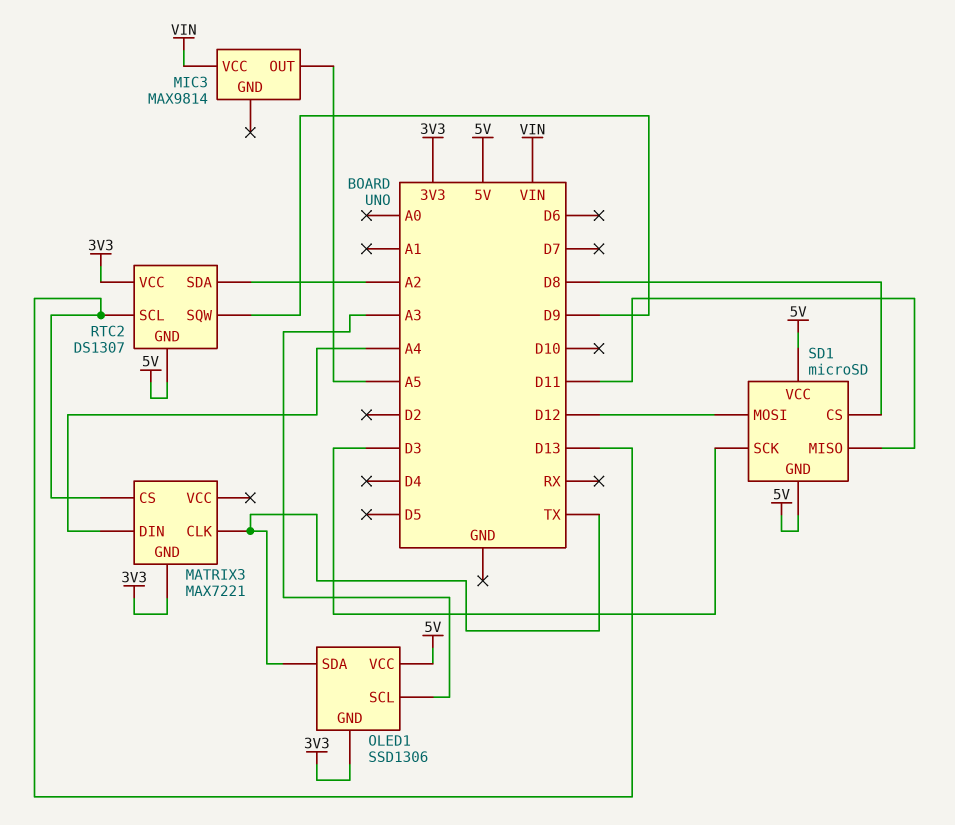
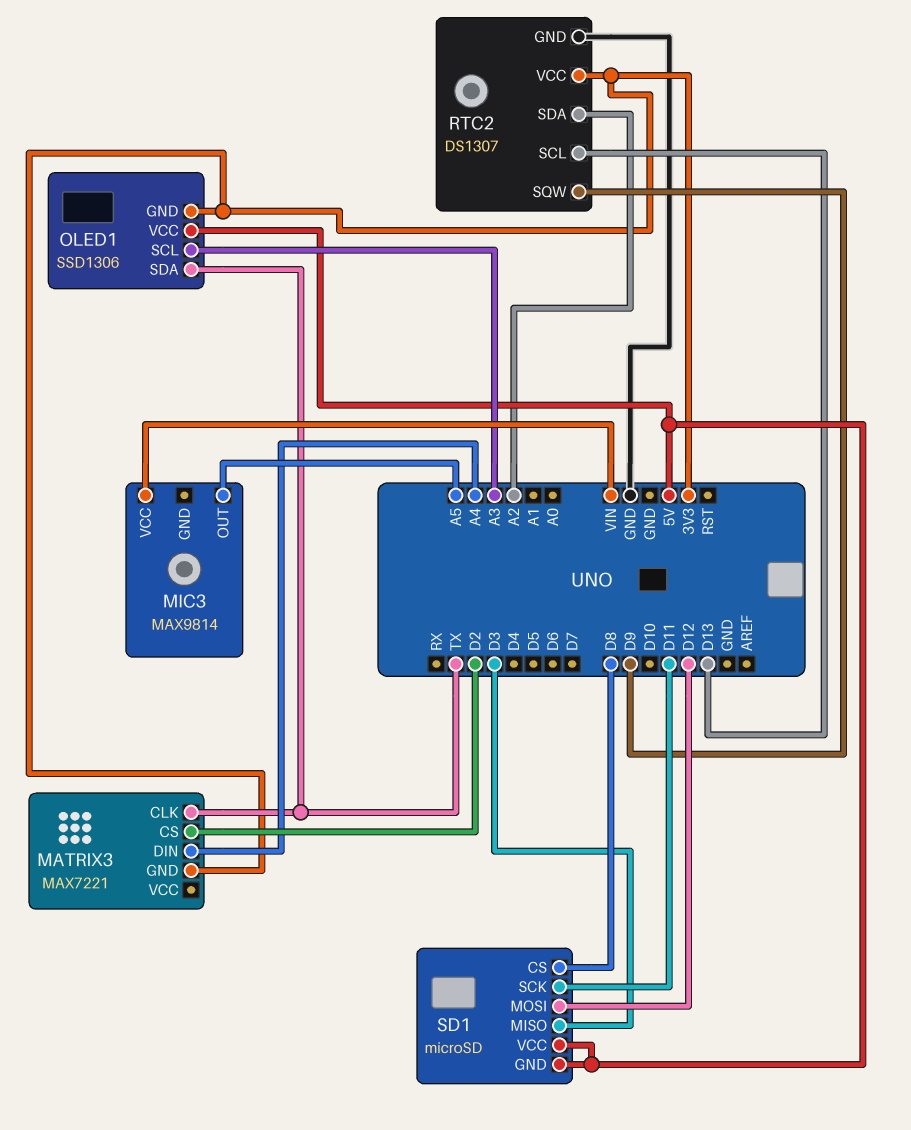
MATRIX3 pin CS: D13 -> D2
RTC2 pin GND: 5V -> GND
SD1 pin MISO: D11 -> D3
SD1 pin SCK: D3 -> D11

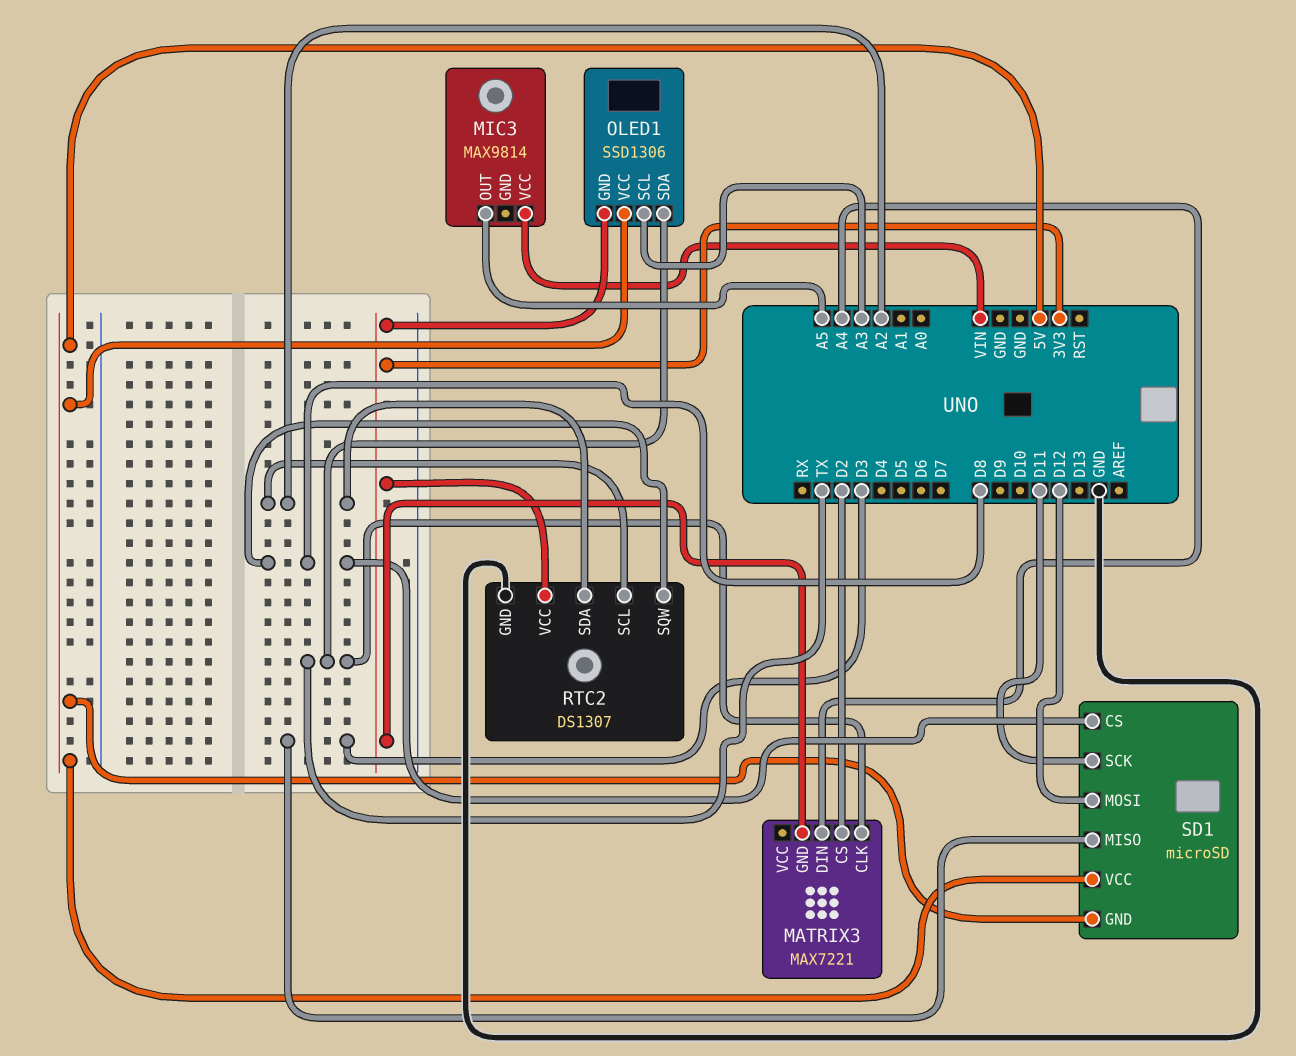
RTC2 pin SCL: D13 -> A2
RTC2 pin SQW: D9 -> D8

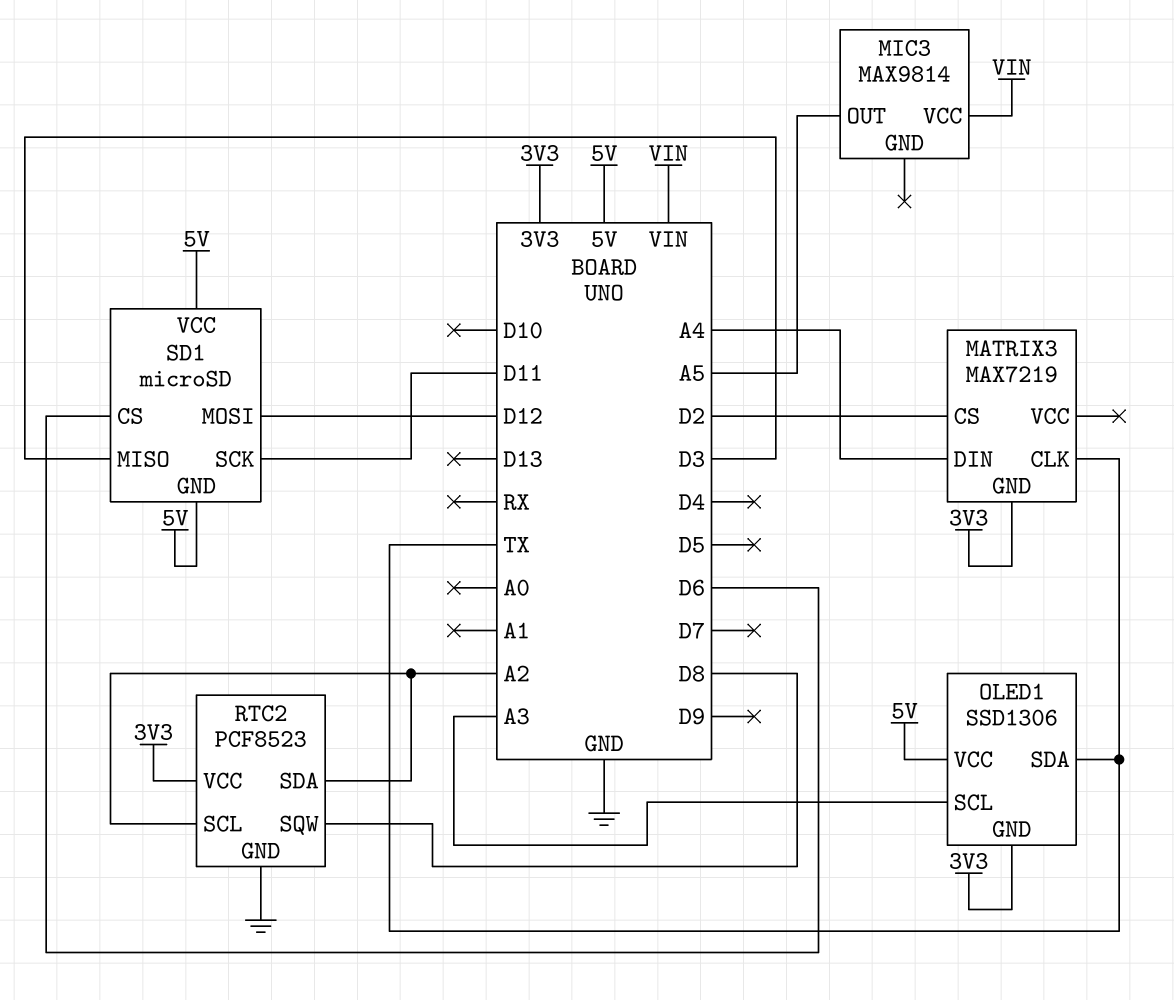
MATRIX3: MAX7221 -> MAX7219
RTC2: DS1307 -> PCF8523
SD1 pin CS: D8 -> D6

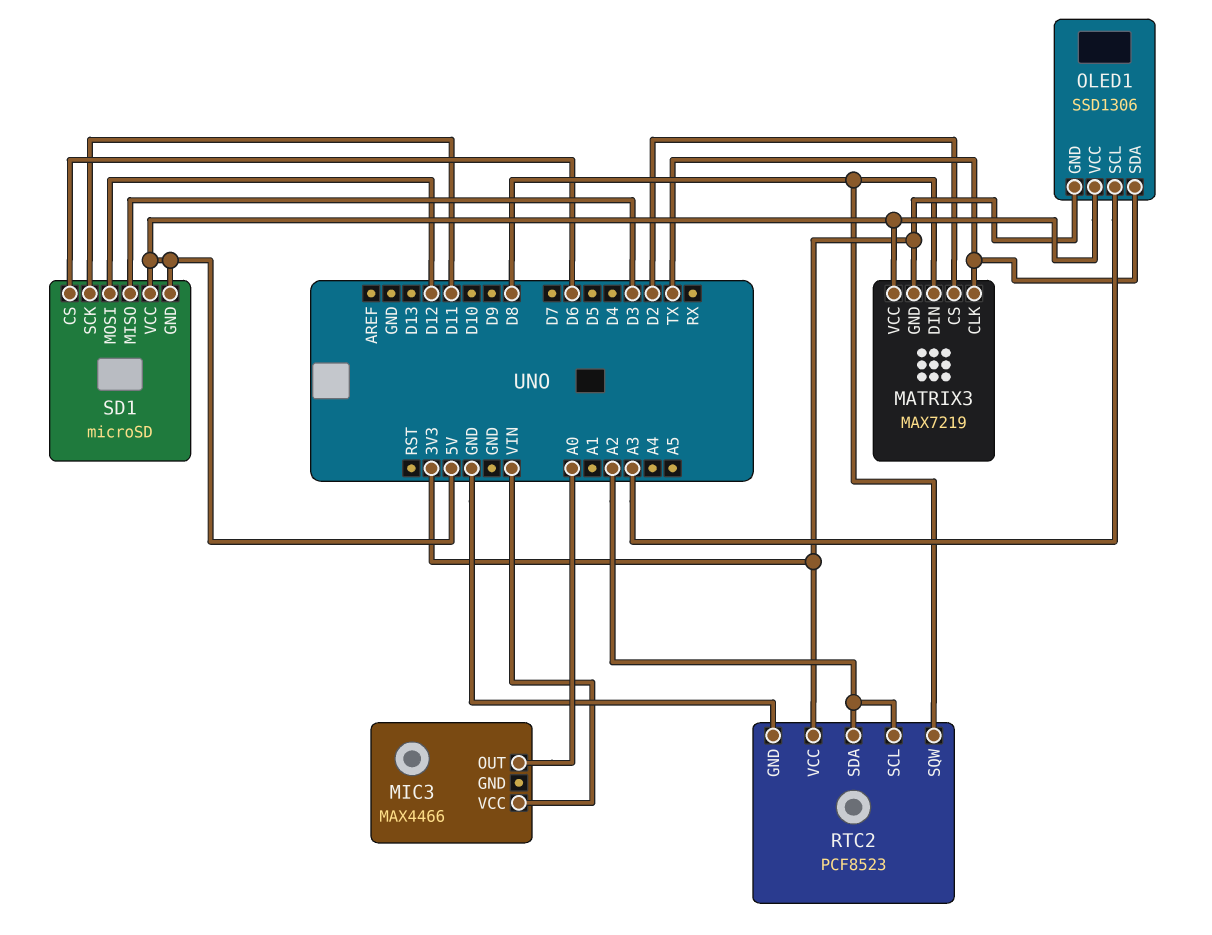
MATRIX3 pin DIN: A4 -> D8
MATRIX3 pin VCC: none -> 5V
MIC3: MAX9814 -> MAX4466
MIC3 pin OUT: A5 -> A0

